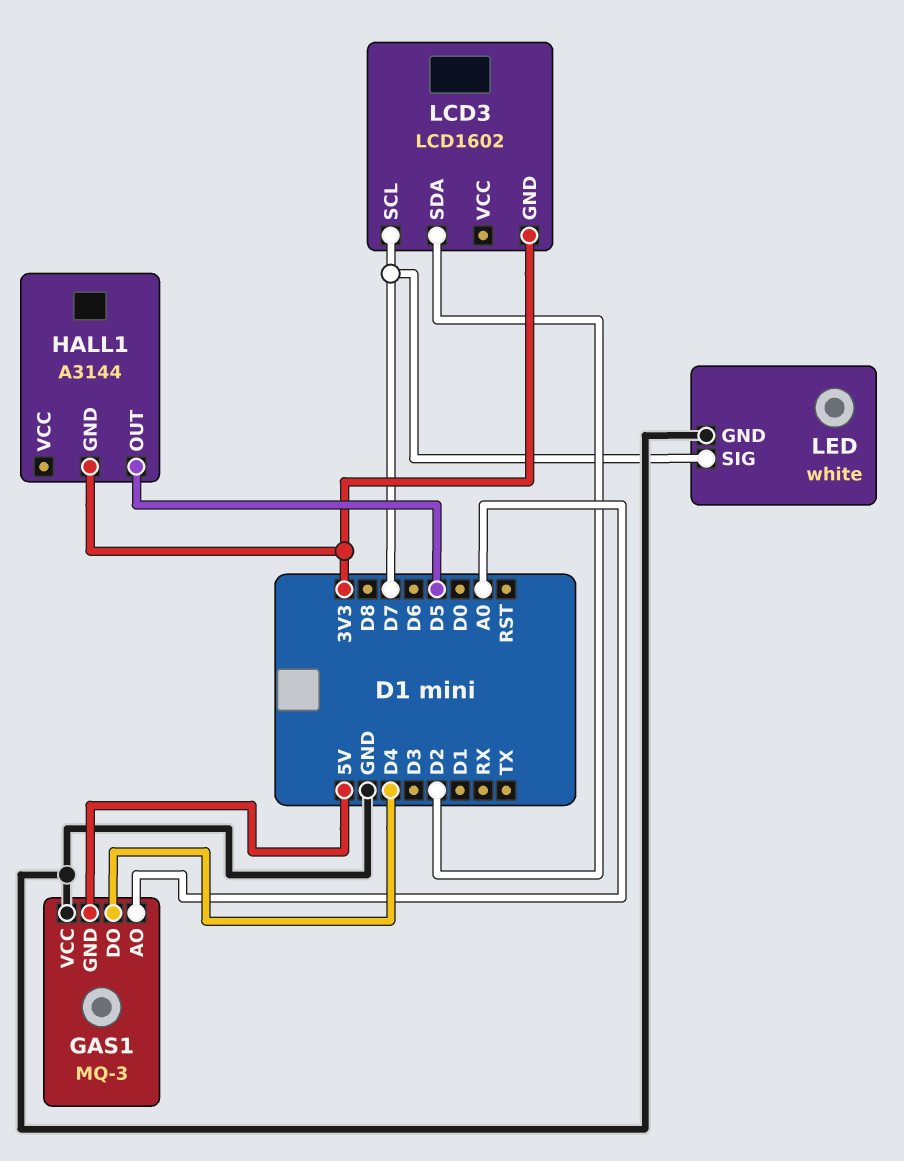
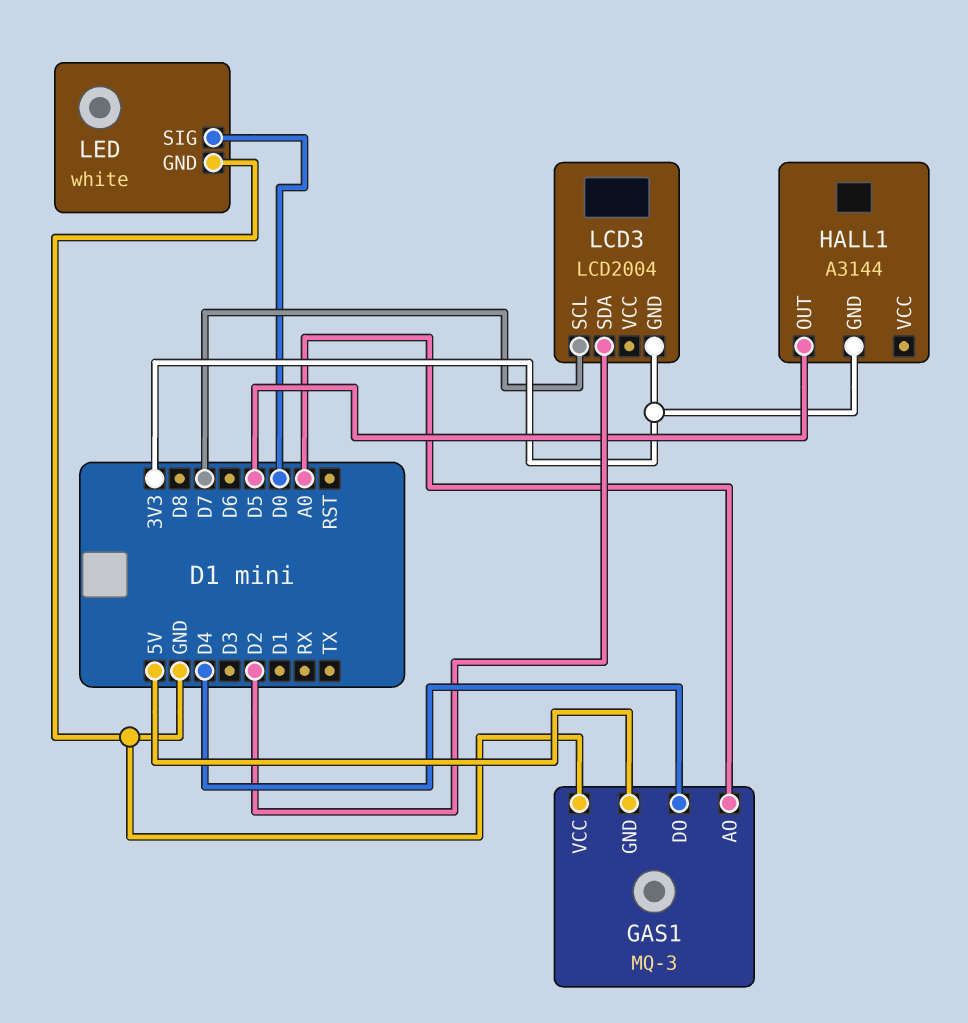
LCD3: LCD1602 -> LCD2004
LED pin SIG: D7 -> D0

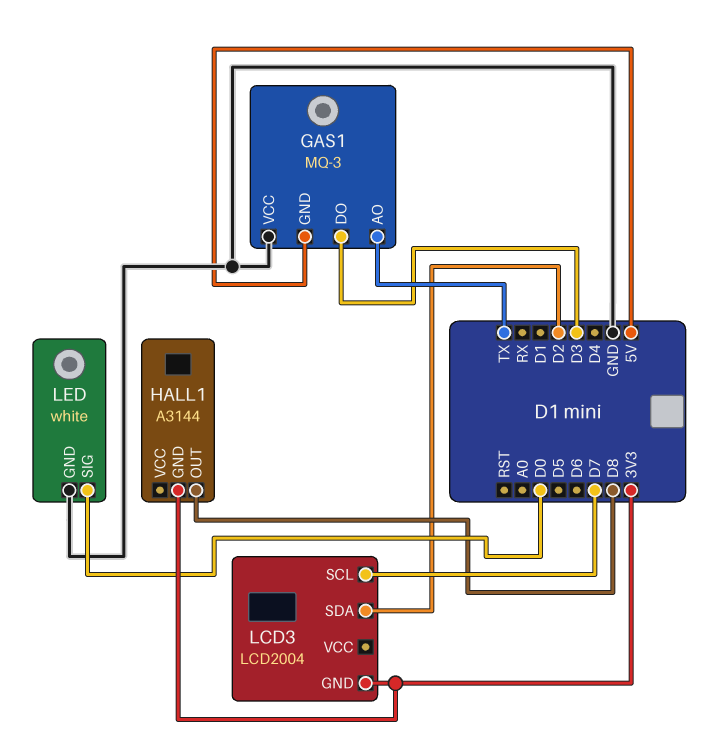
GAS1 pin AO: A0 -> TX
GAS1 pin DO: D4 -> D3
HALL1 pin OUT: D5 -> D8

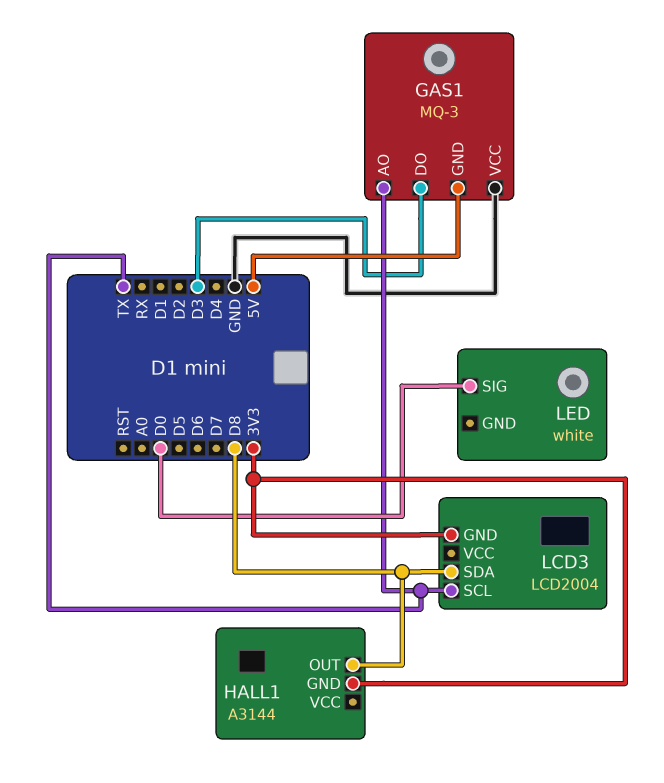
LCD3 pin SCL: D7 -> TX
LCD3 pin SDA: D2 -> D8
LED pin GND: GND -> none

